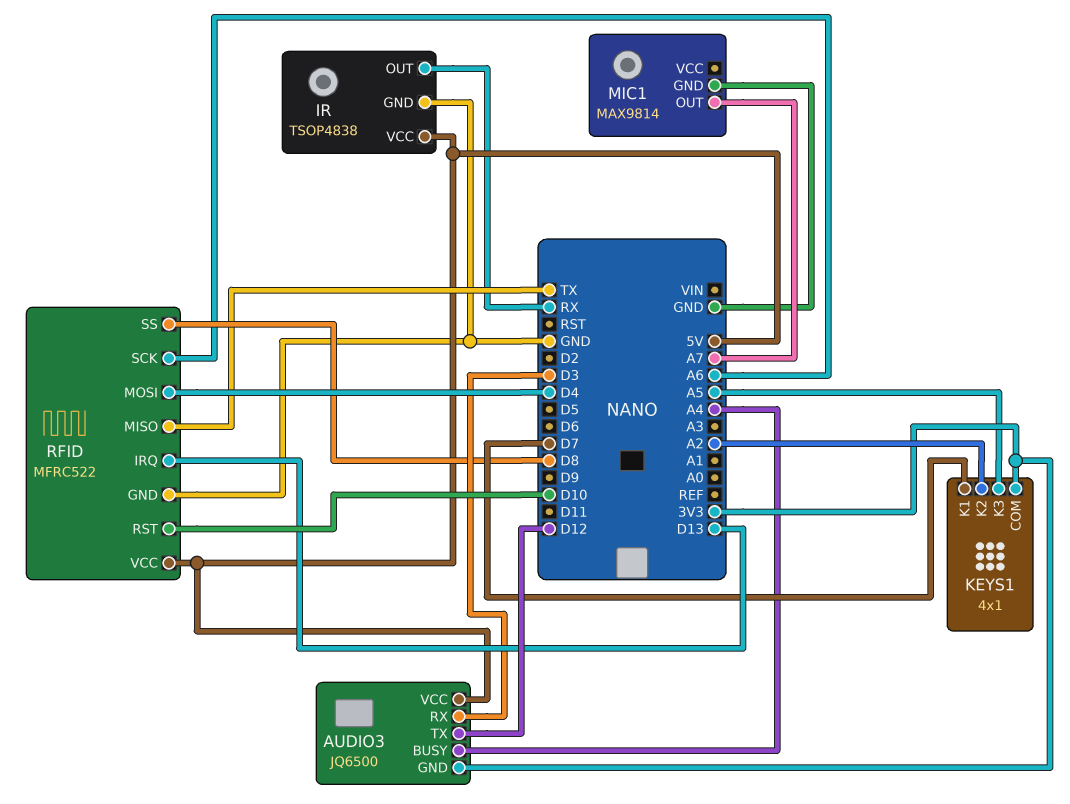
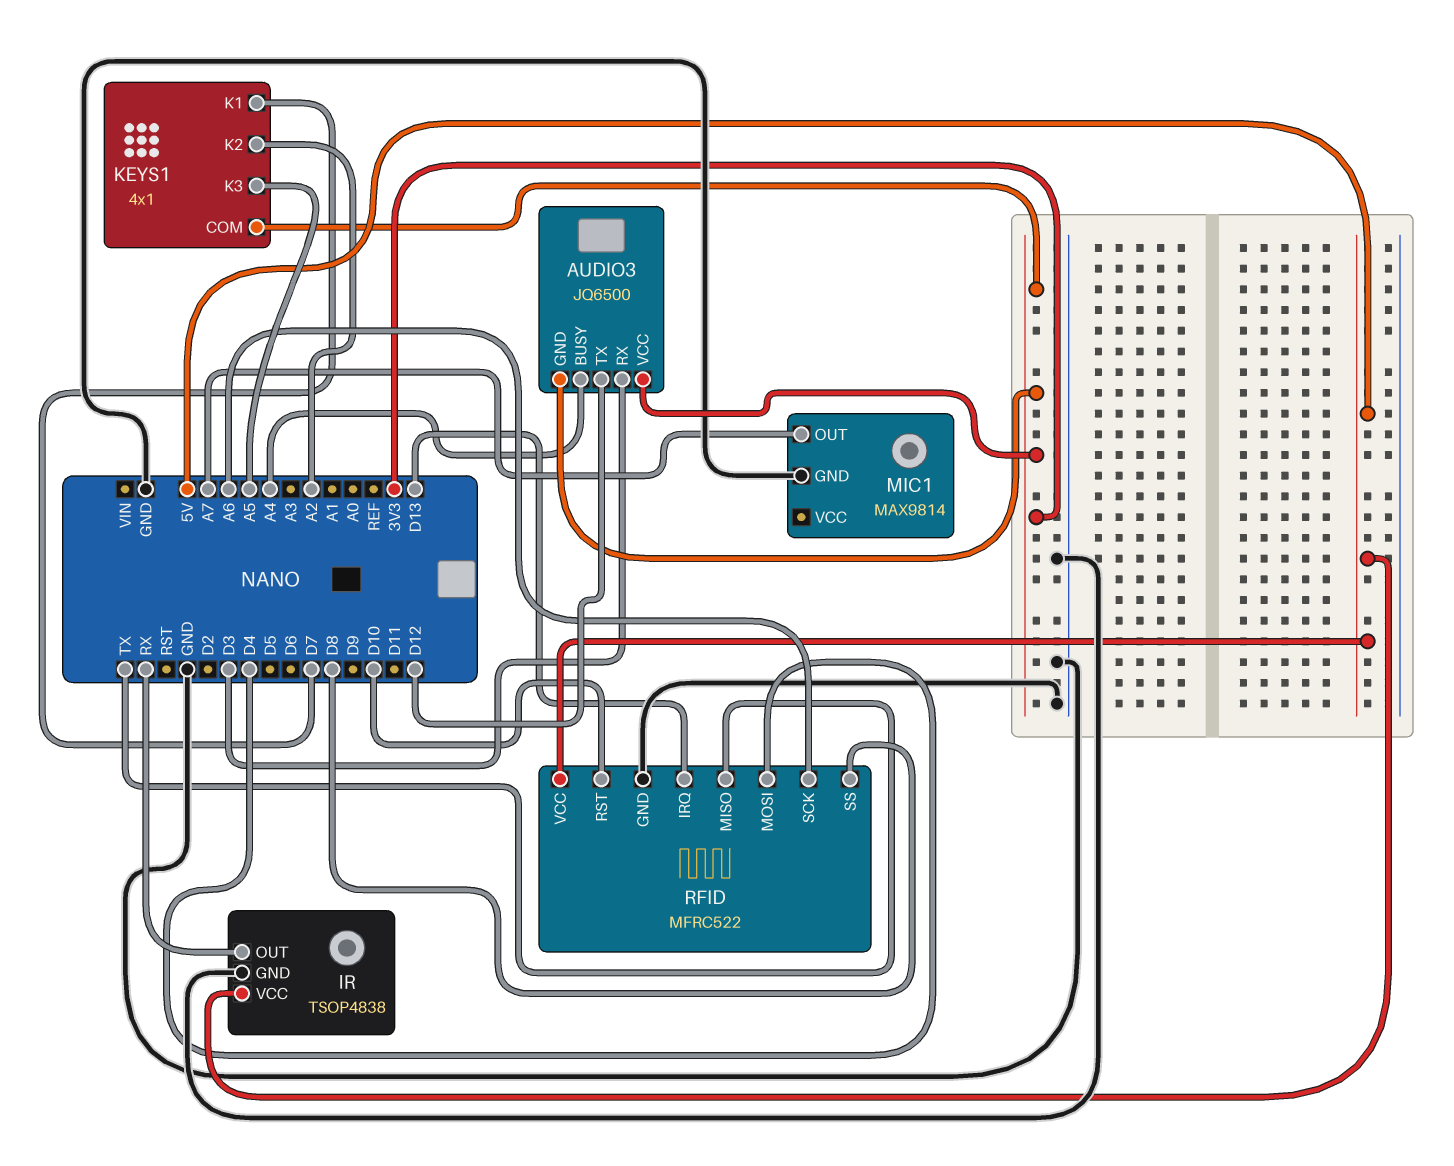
AUDIO3 pin VCC: 5V -> 3V3

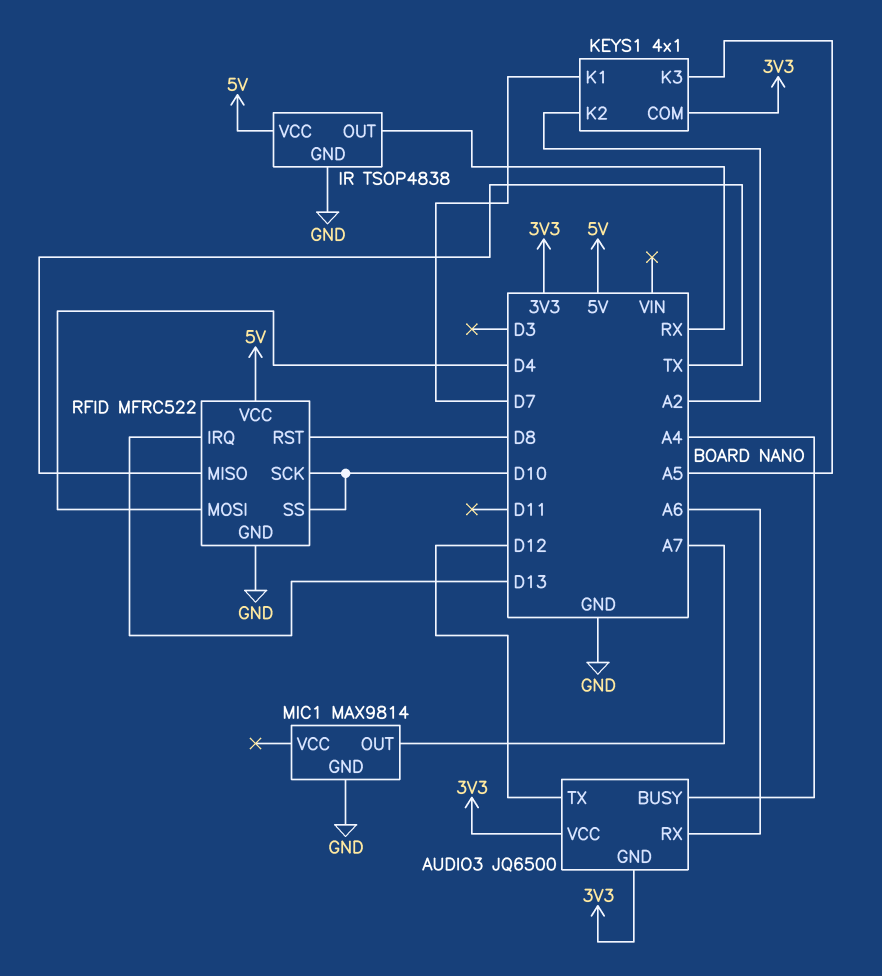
AUDIO3 pin RX: D3 -> A6
RFID pin RST: D10 -> D8
RFID pin SCK: A6 -> D10
RFID pin SS: D8 -> D10

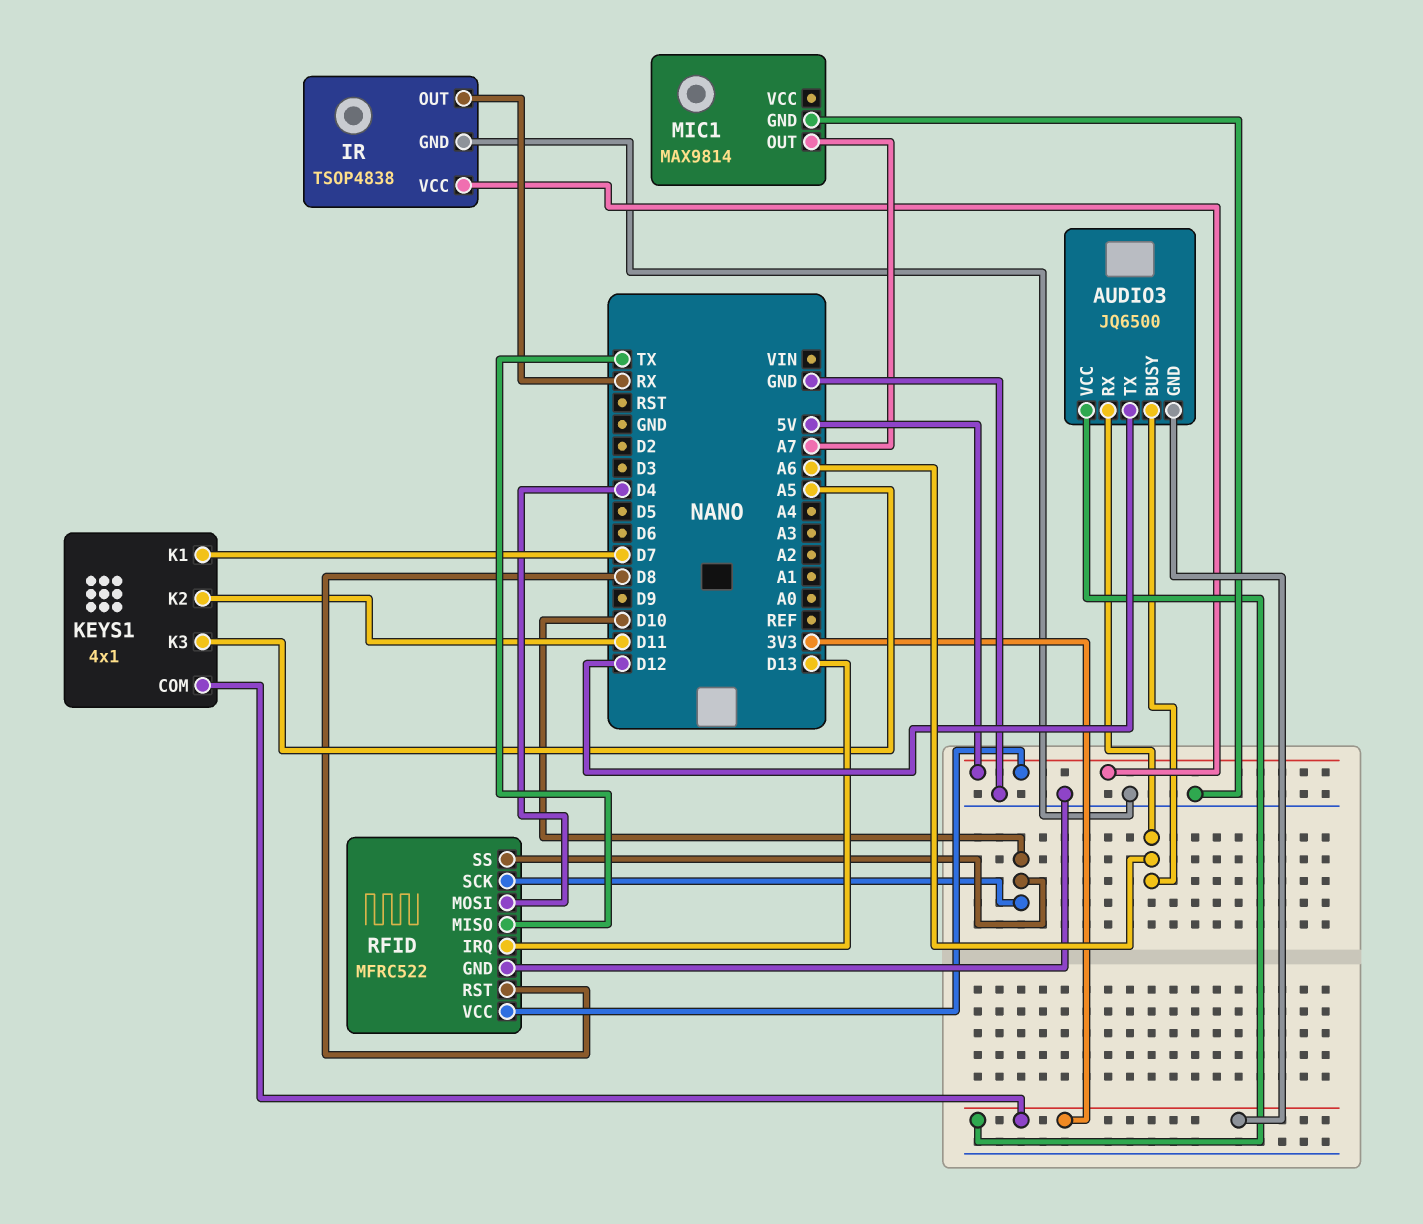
AUDIO3 pin BUSY: A4 -> A6
KEYS1 pin K2: A2 -> D11

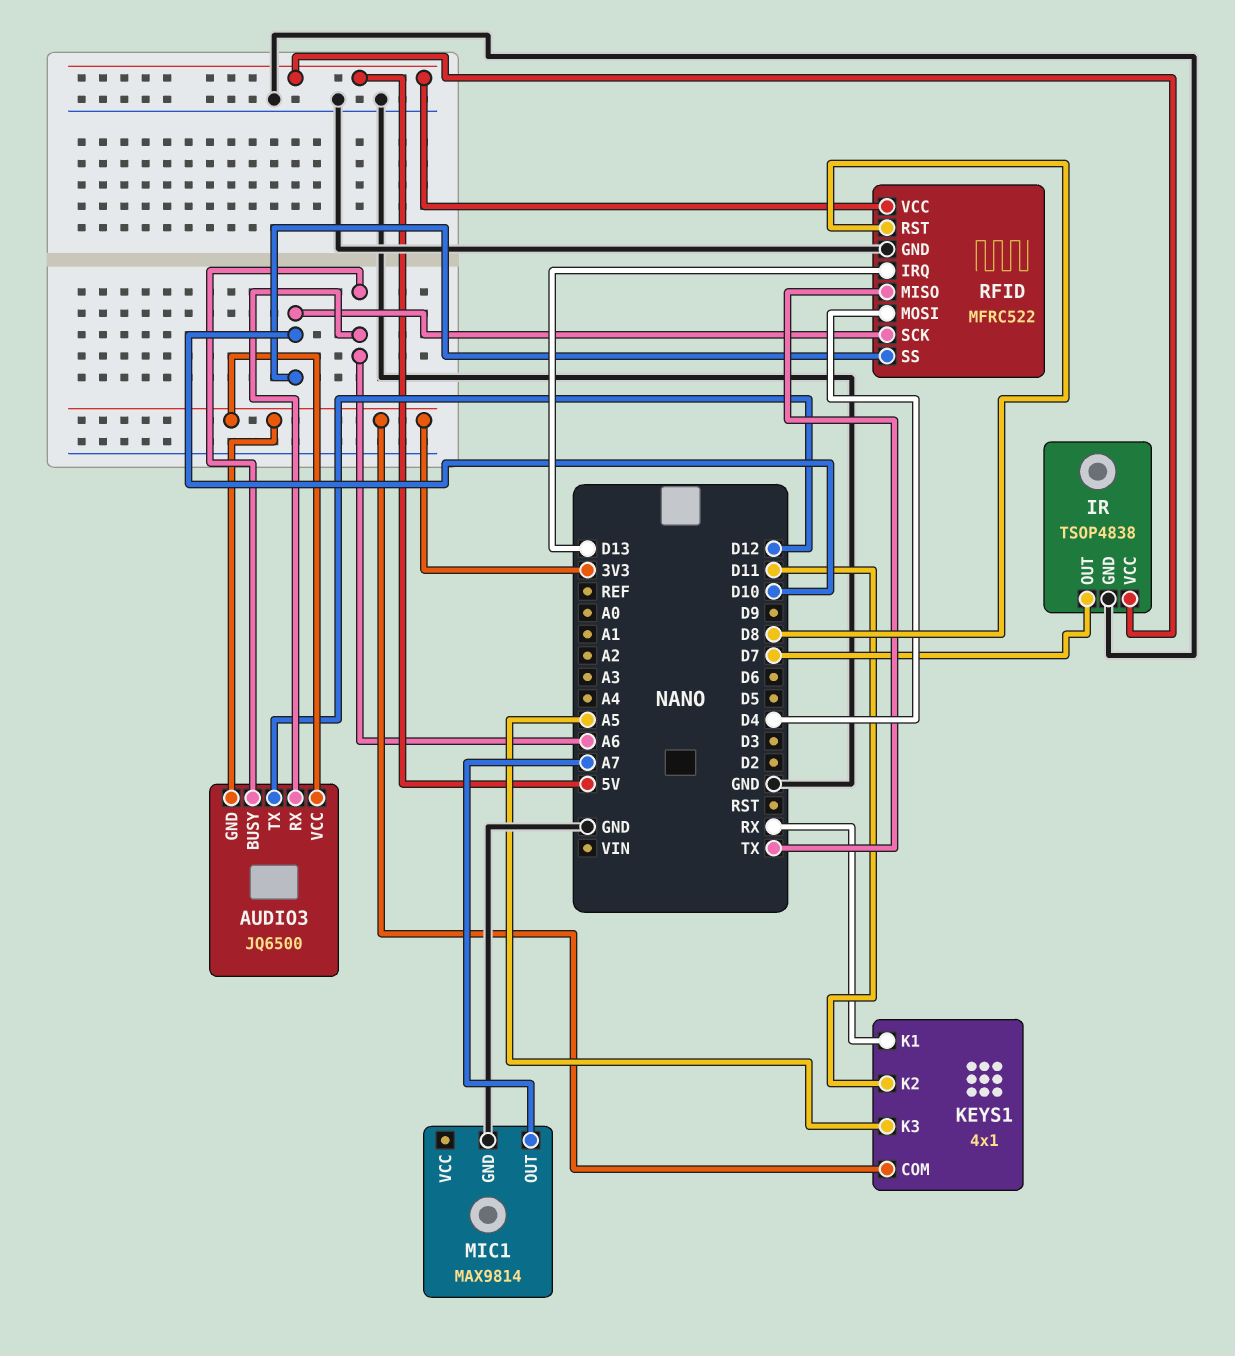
IR pin OUT: RX -> D7
KEYS1 pin K1: D7 -> RX

